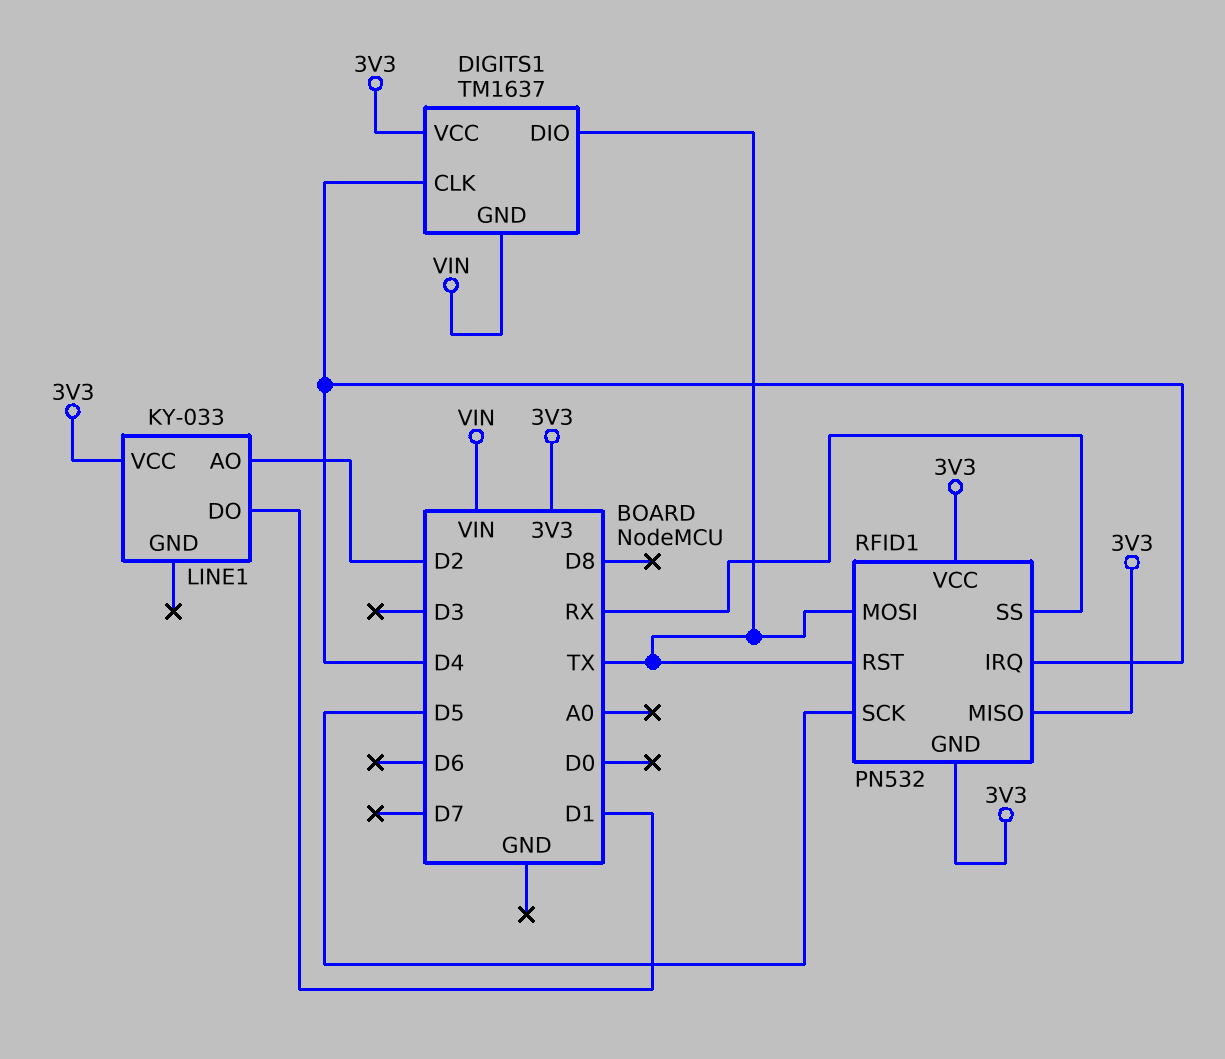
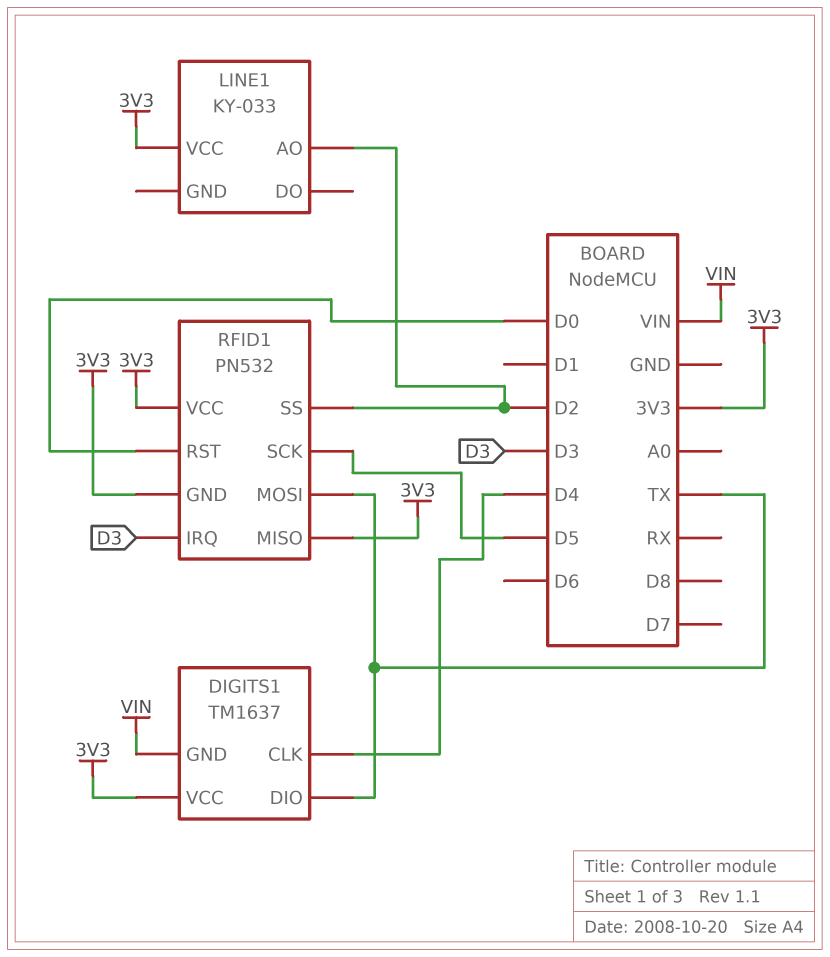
LINE1 pin DO: D1 -> none
RFID1 pin IRQ: D4 -> D3
RFID1 pin RST: TX -> D0
RFID1 pin SS: RX -> D2

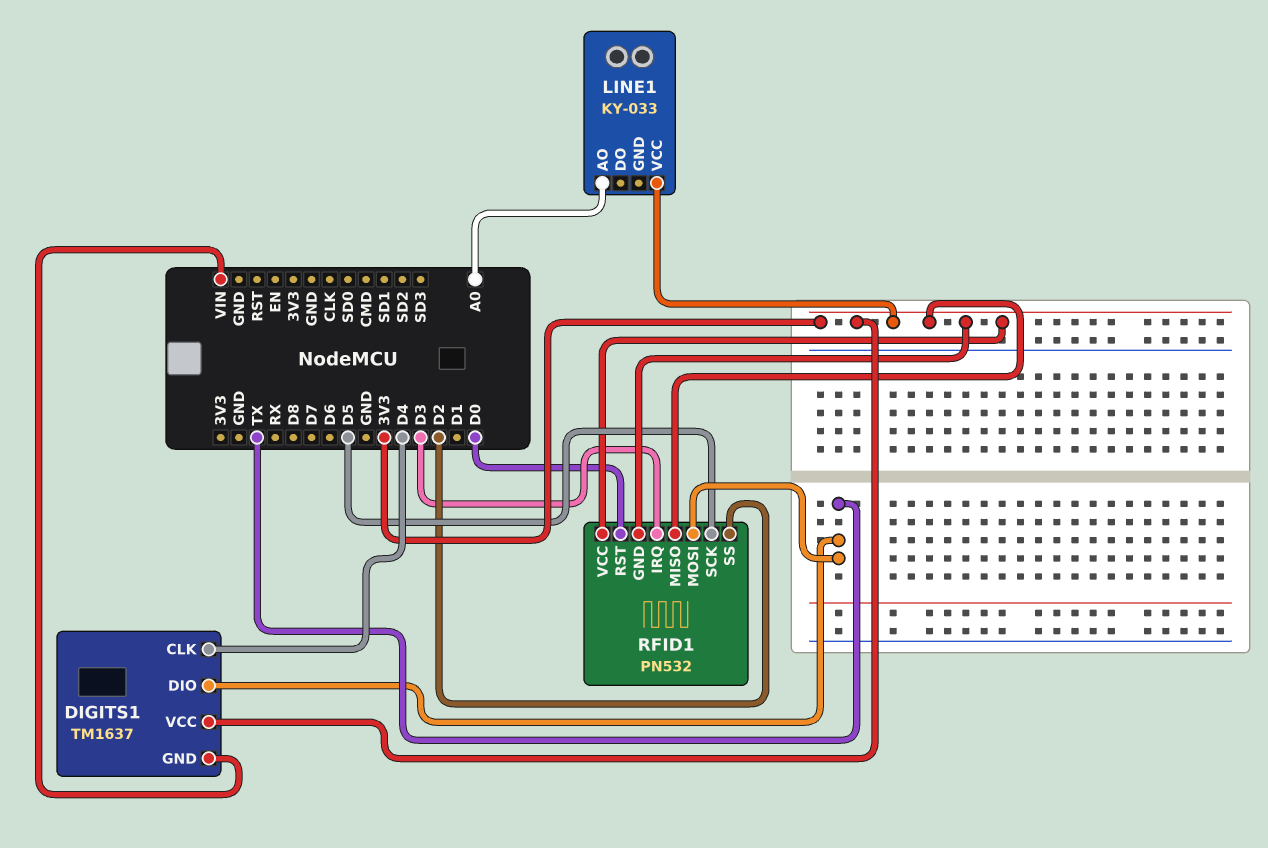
LINE1 pin AO: D2 -> A0

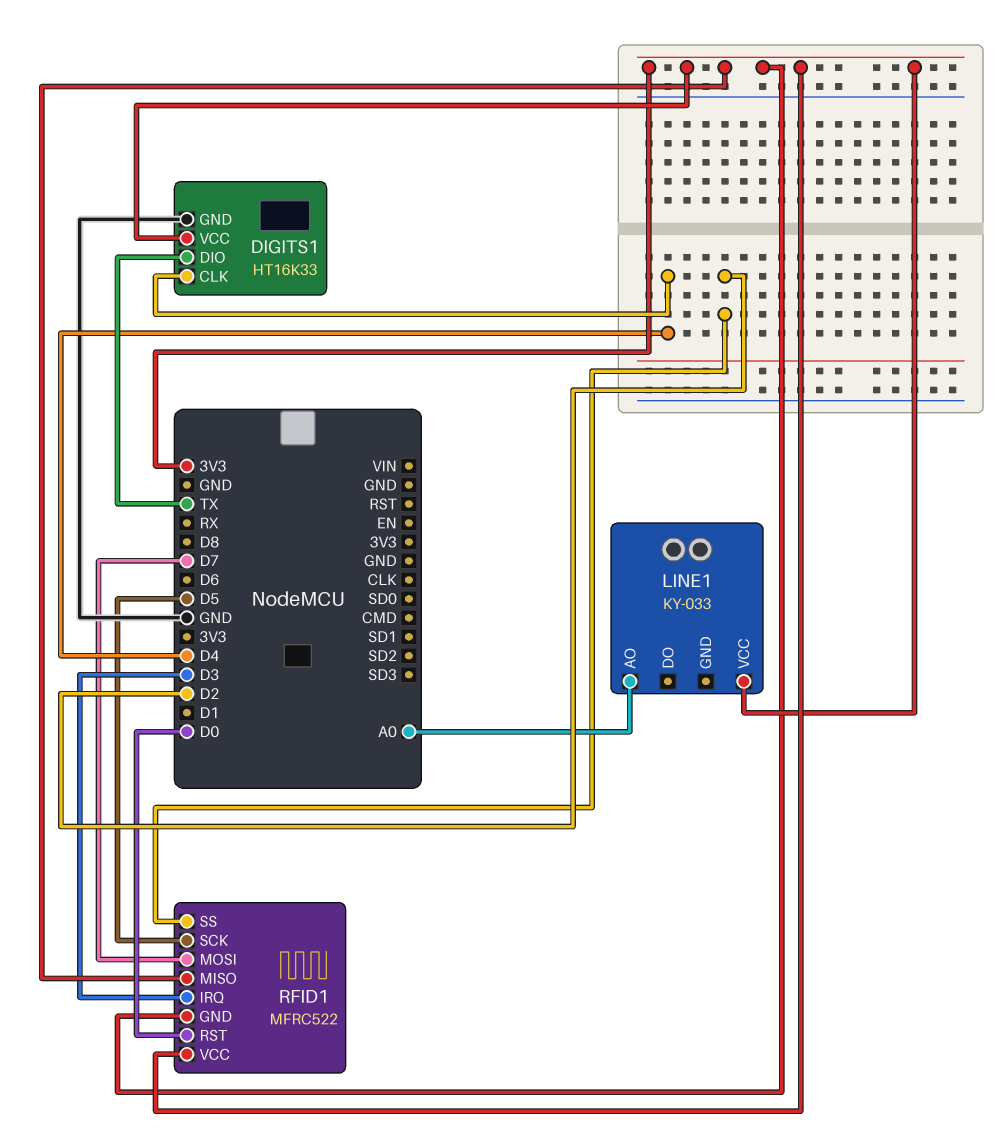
DIGITS1: TM1637 -> HT16K33
DIGITS1 pin GND: VIN -> GND
RFID1: PN532 -> MFRC522
RFID1 pin MOSI: TX -> D7

